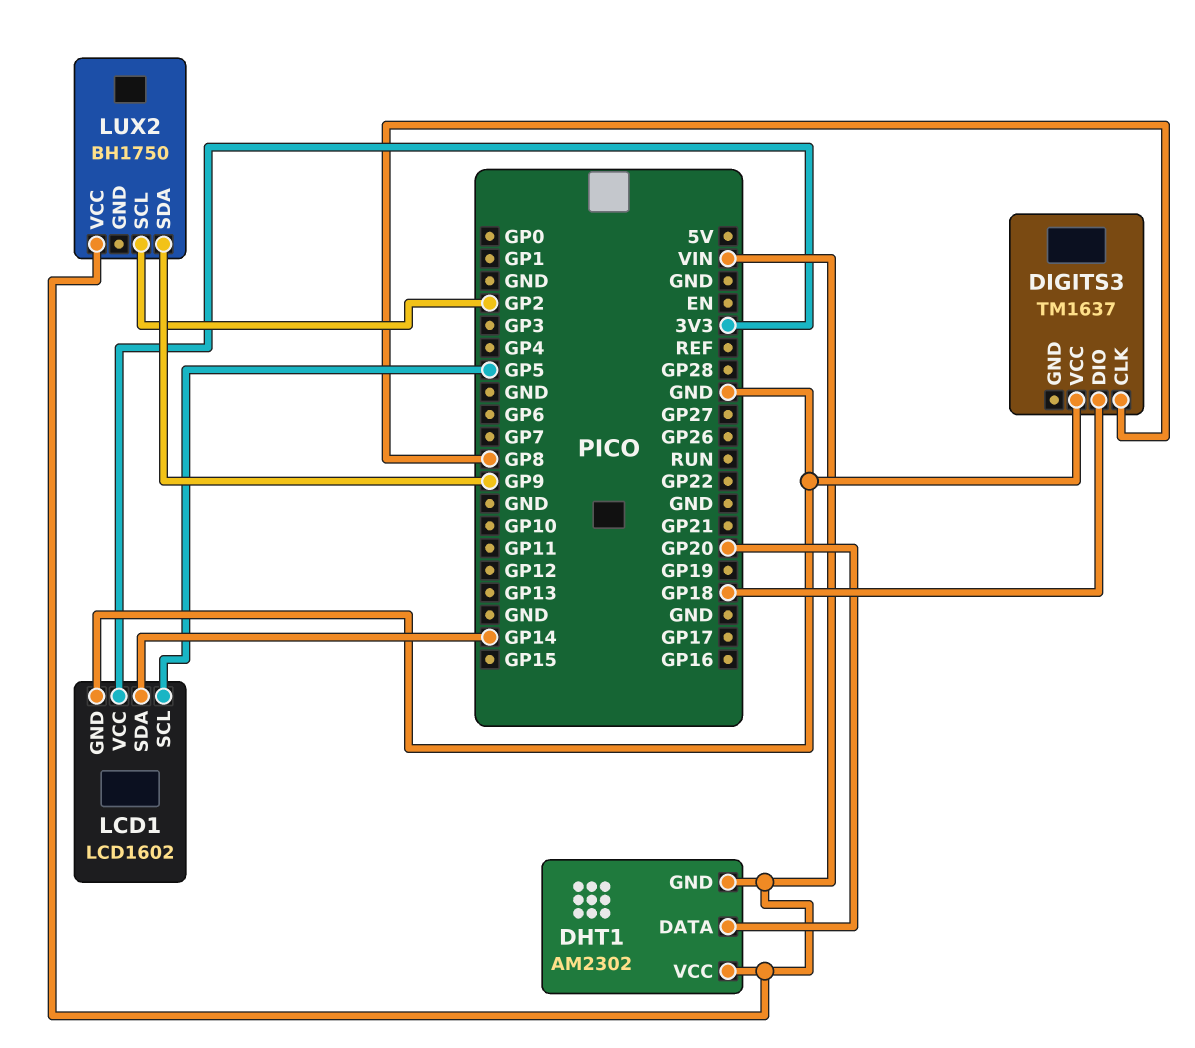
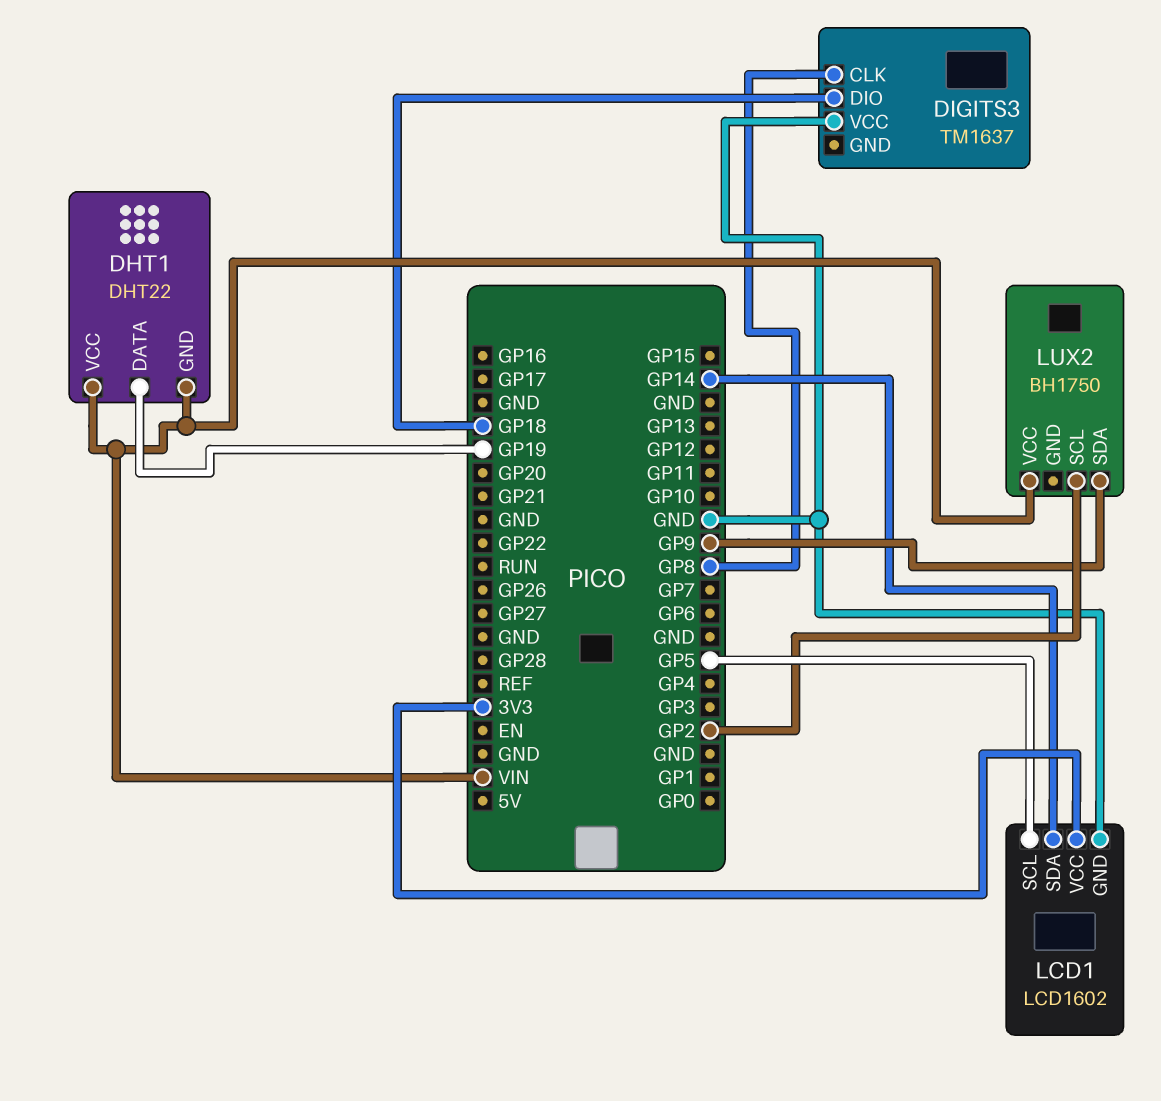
DHT1: AM2302 -> DHT22
DHT1 pin DATA: GP20 -> GP19

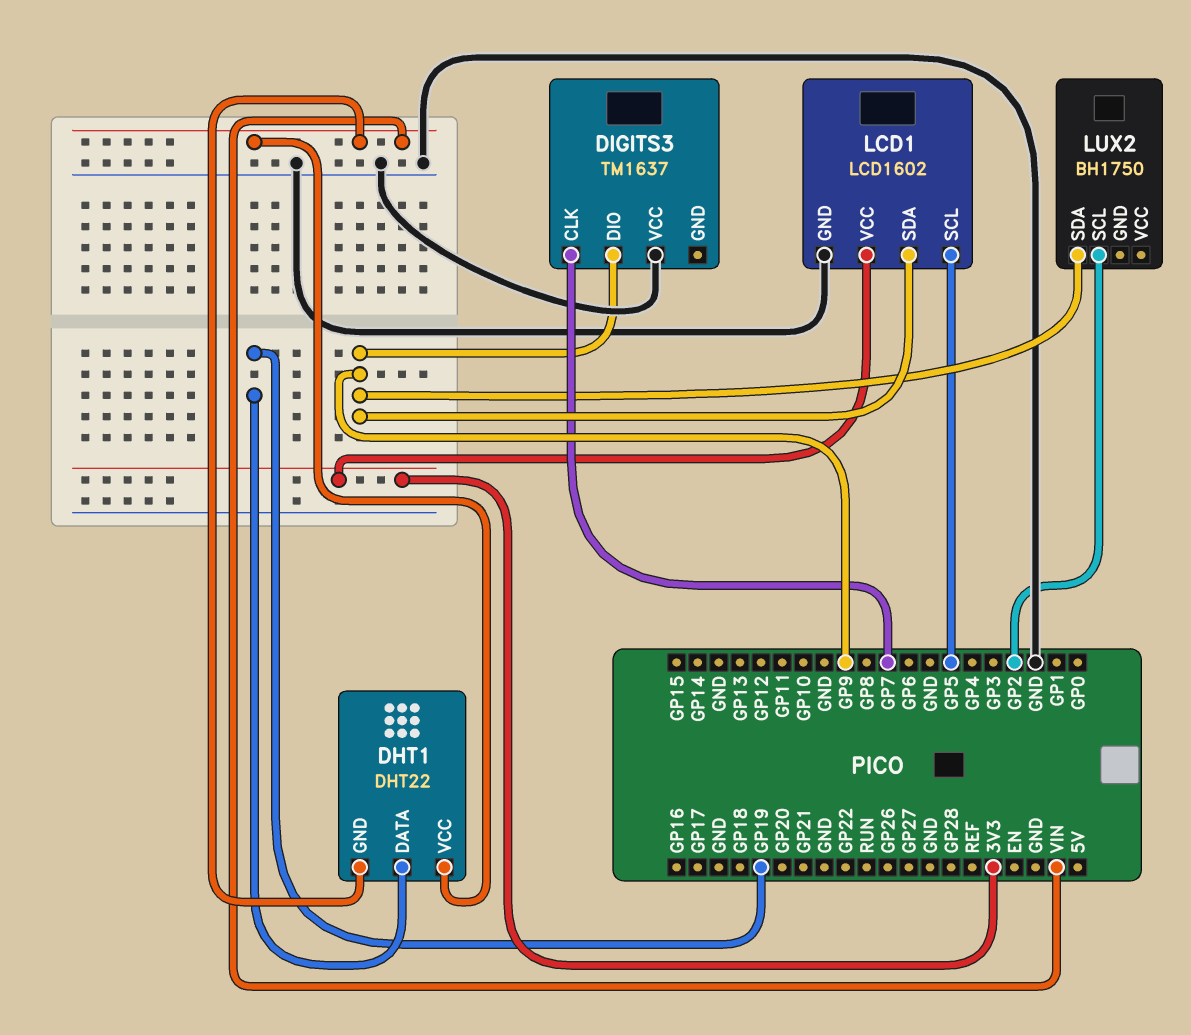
DIGITS3 pin CLK: GP8 -> GP7
DIGITS3 pin DIO: GP18 -> GP9
LCD1 pin SDA: GP14 -> GP9
LUX2 pin VCC: VIN -> none

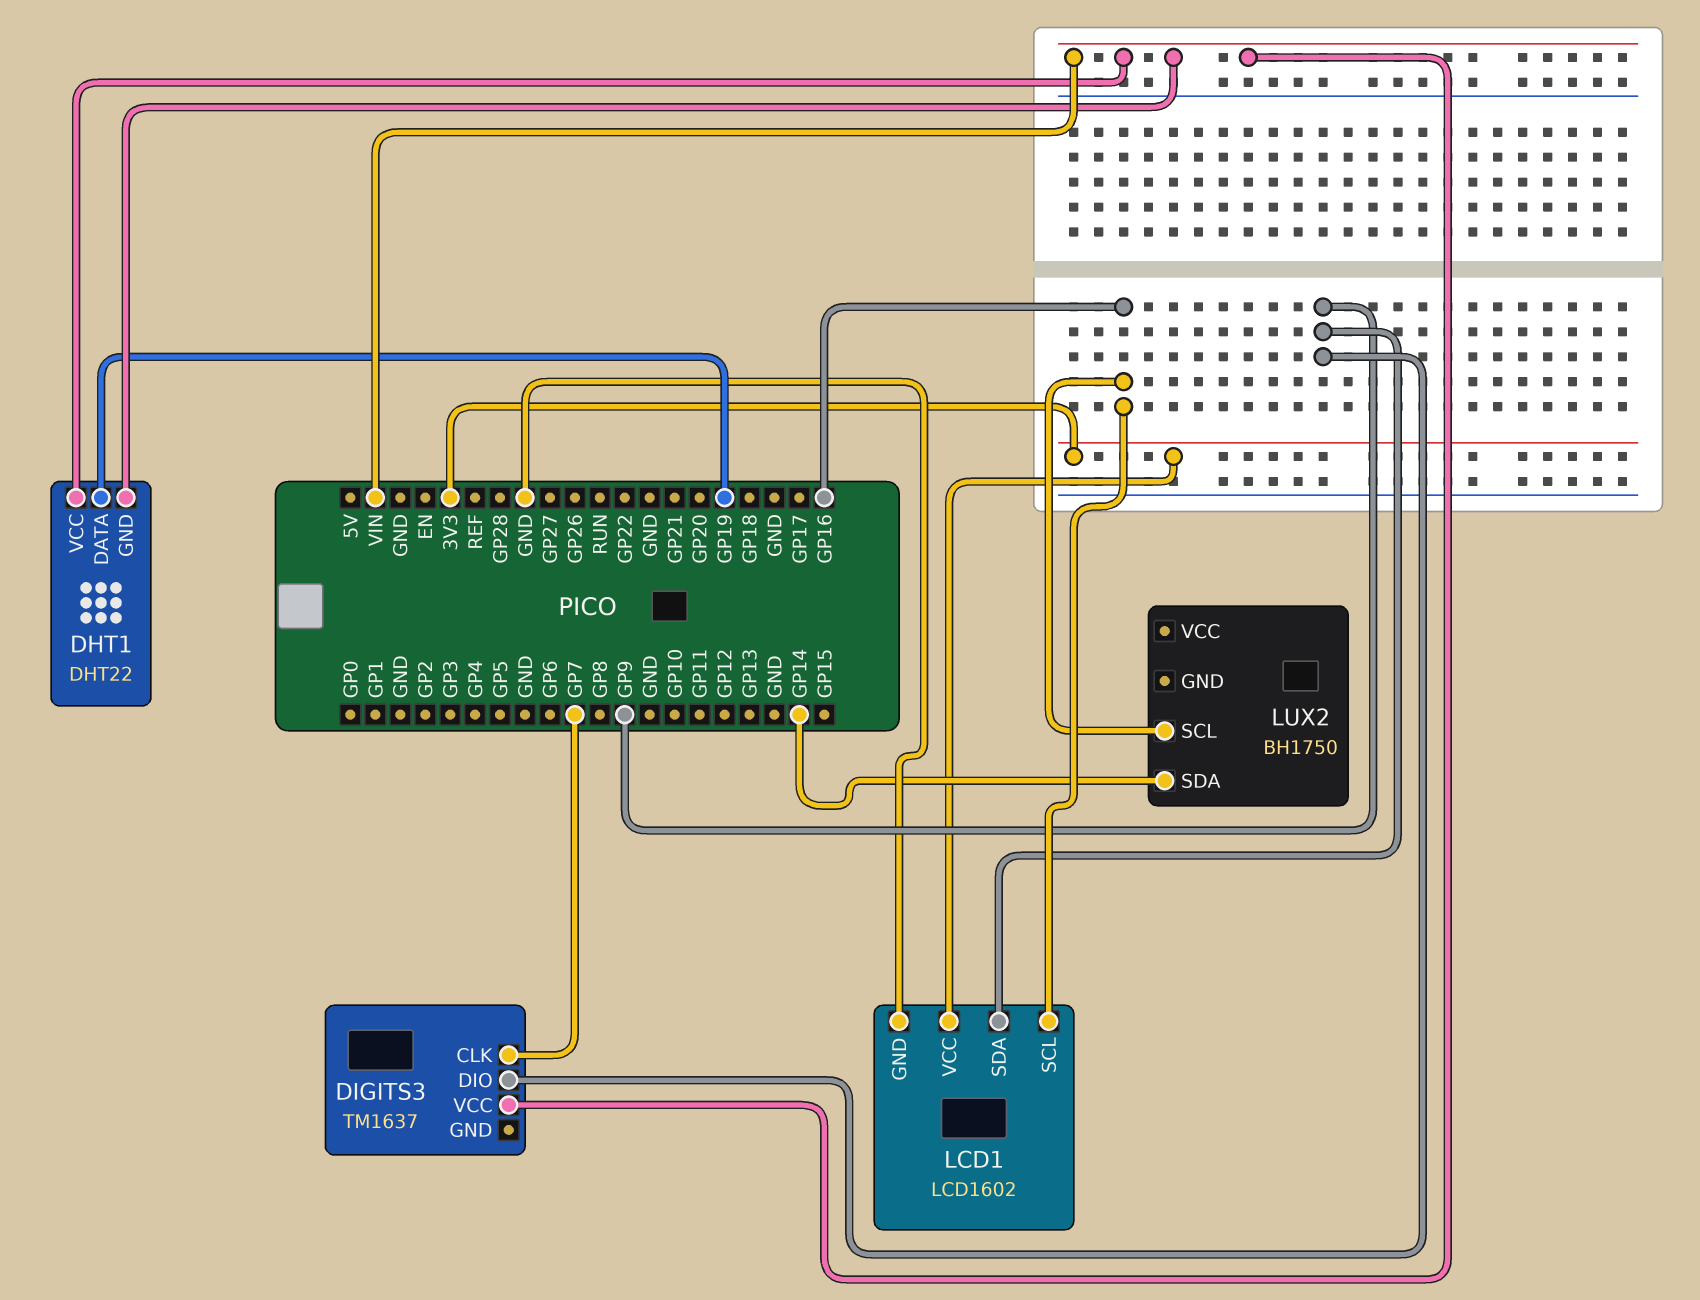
DIGITS3 pin VCC: GND -> VIN
LCD1 pin SCL: GP5 -> GP16
LUX2 pin SCL: GP2 -> GP16
LUX2 pin SDA: GP9 -> GP14

